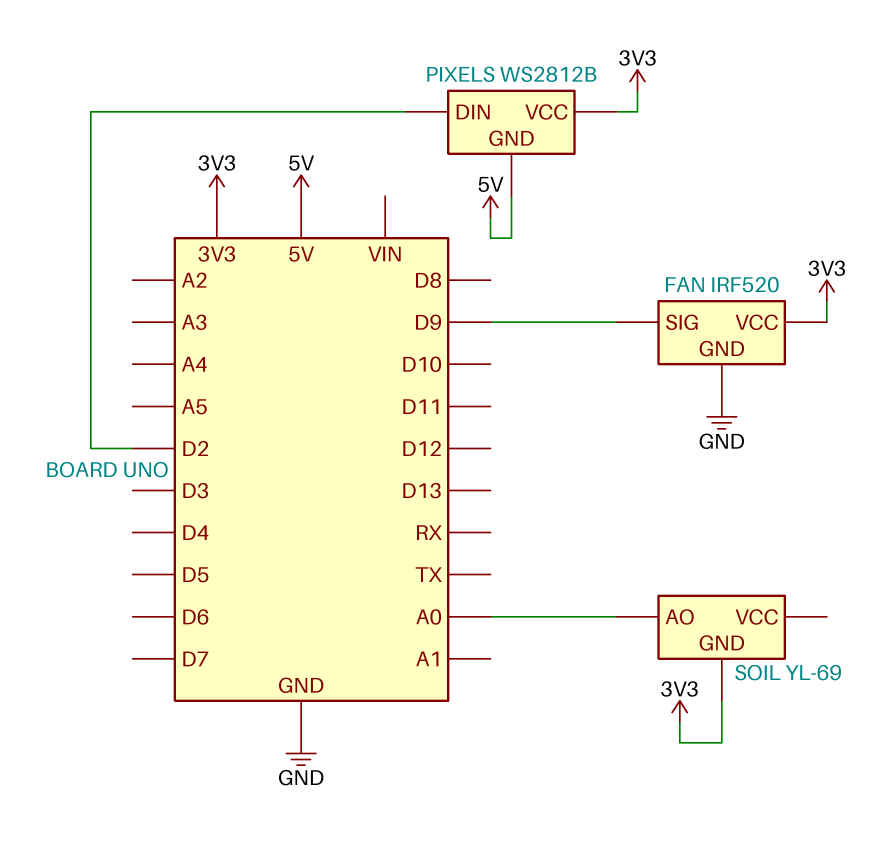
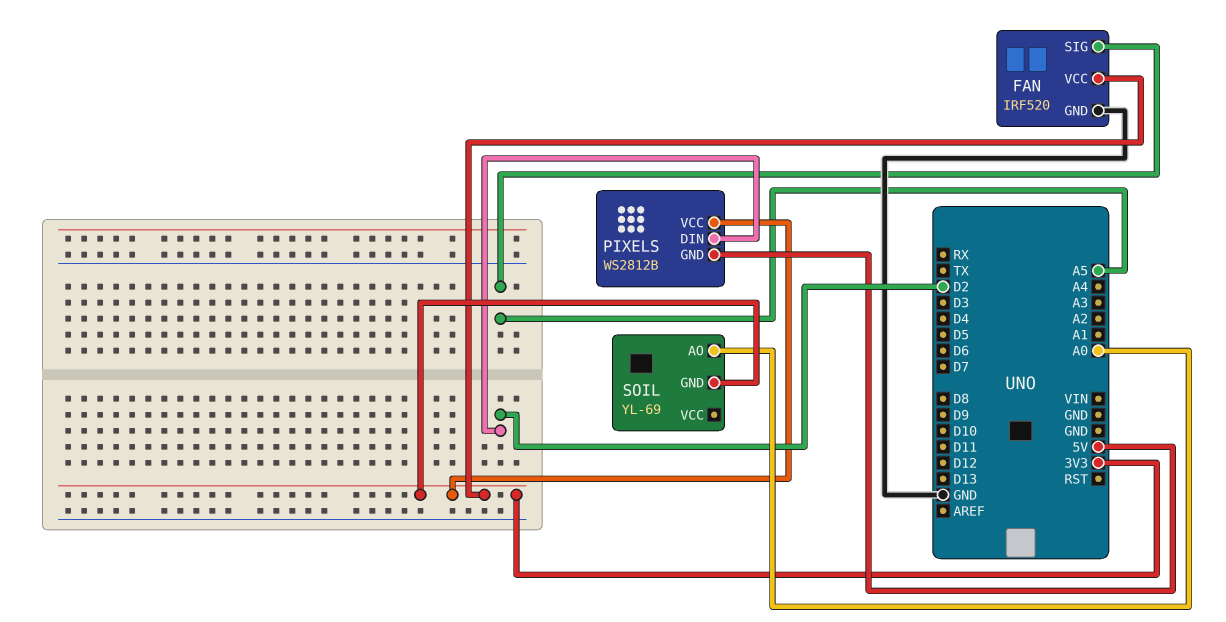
FAN pin SIG: D9 -> A5

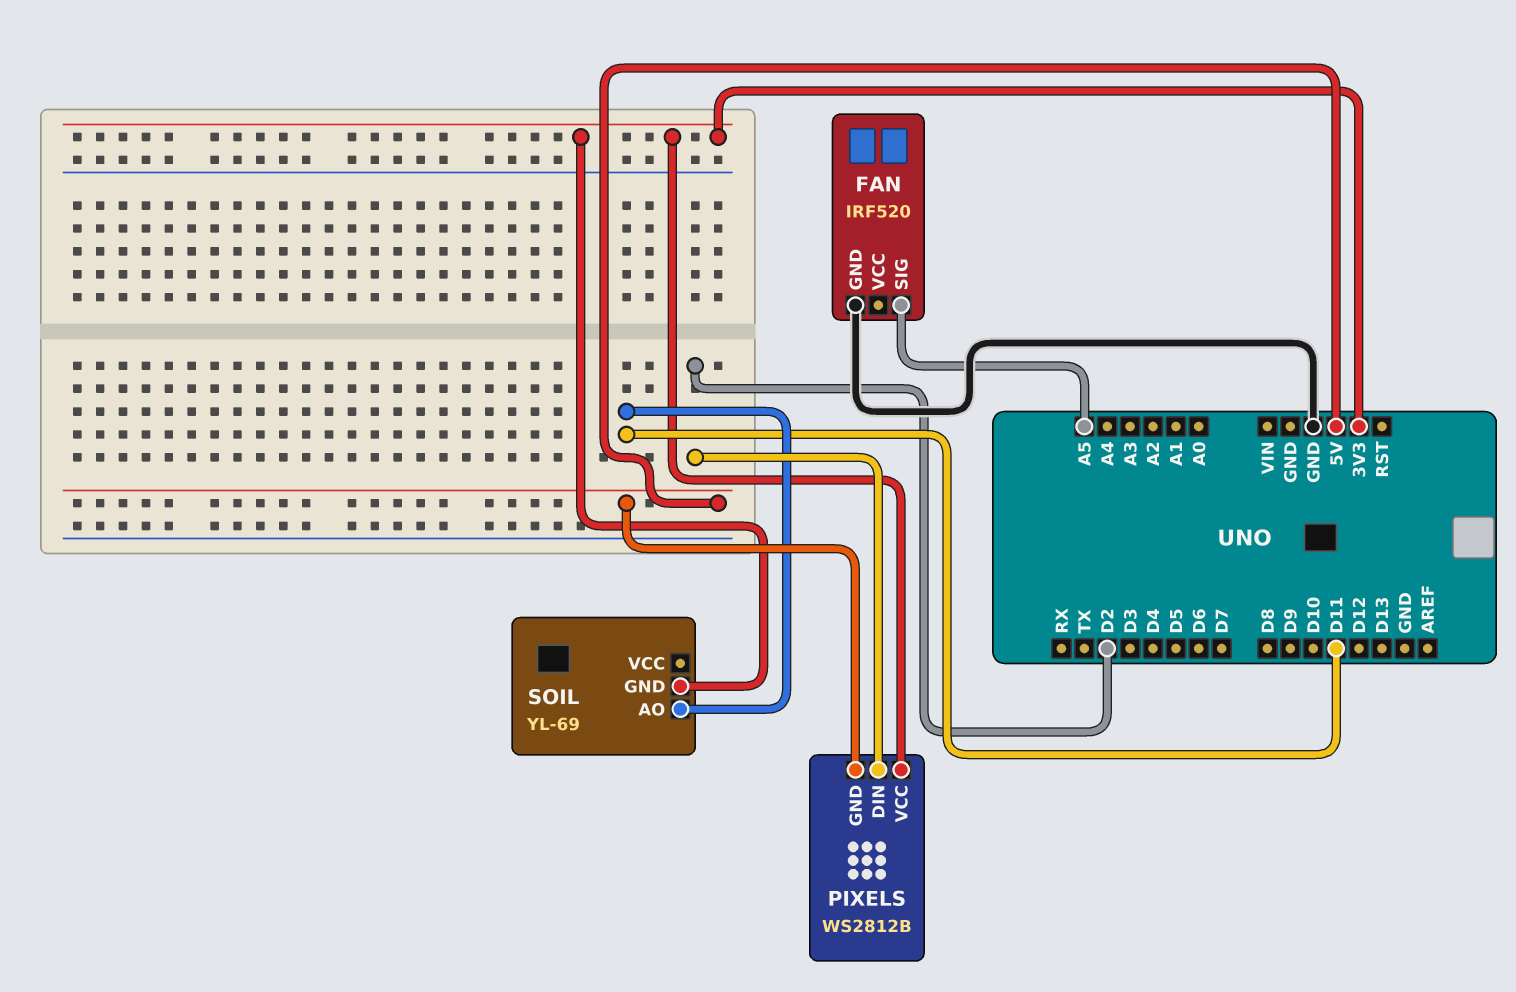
FAN pin VCC: 3V3 -> none
SOIL pin AO: A0 -> D11

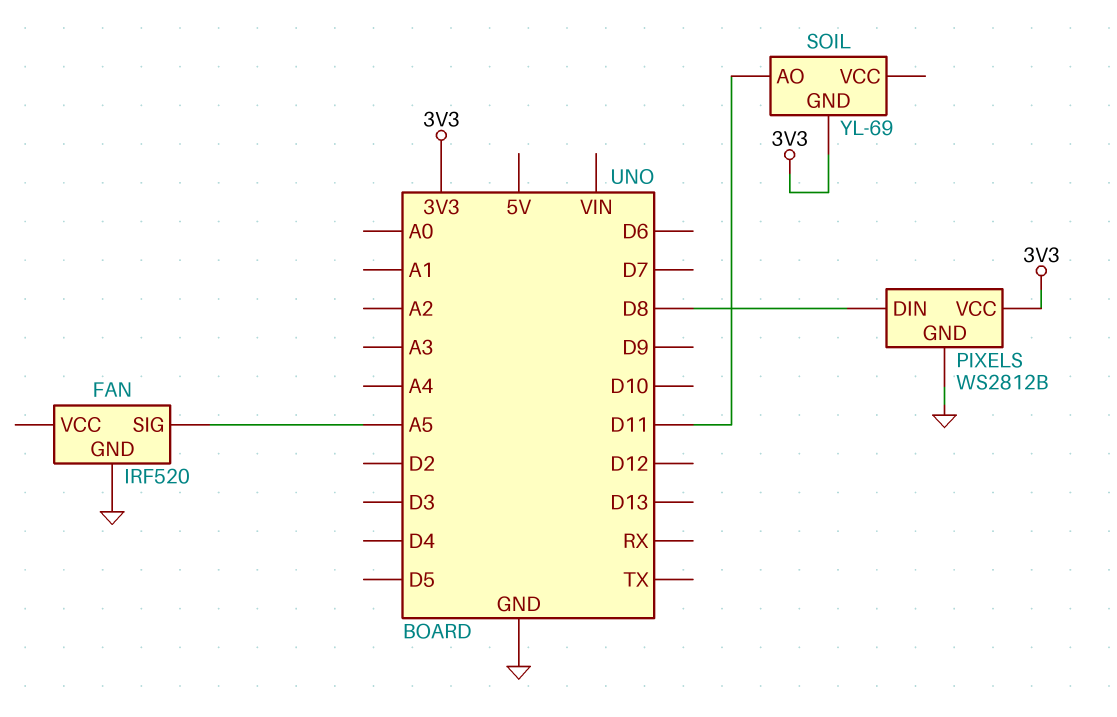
PIXELS pin DIN: D2 -> D8
PIXELS pin GND: 5V -> GND

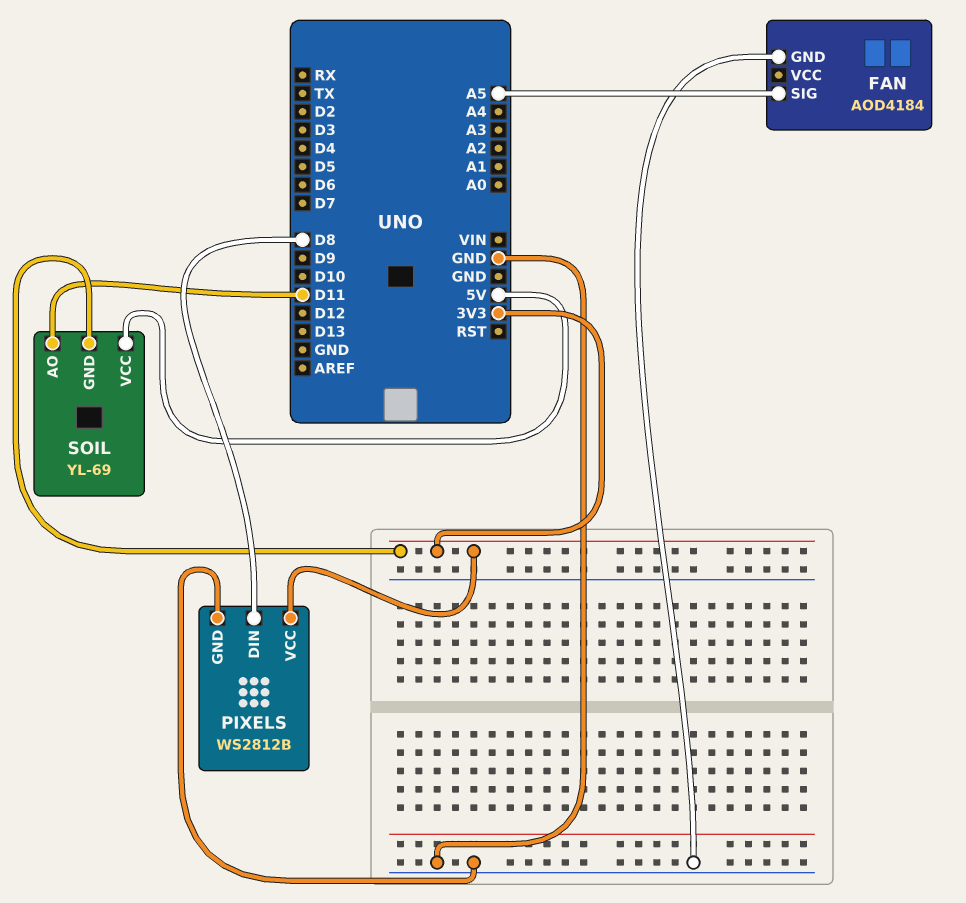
FAN: IRF520 -> AOD4184
SOIL pin VCC: none -> 5V

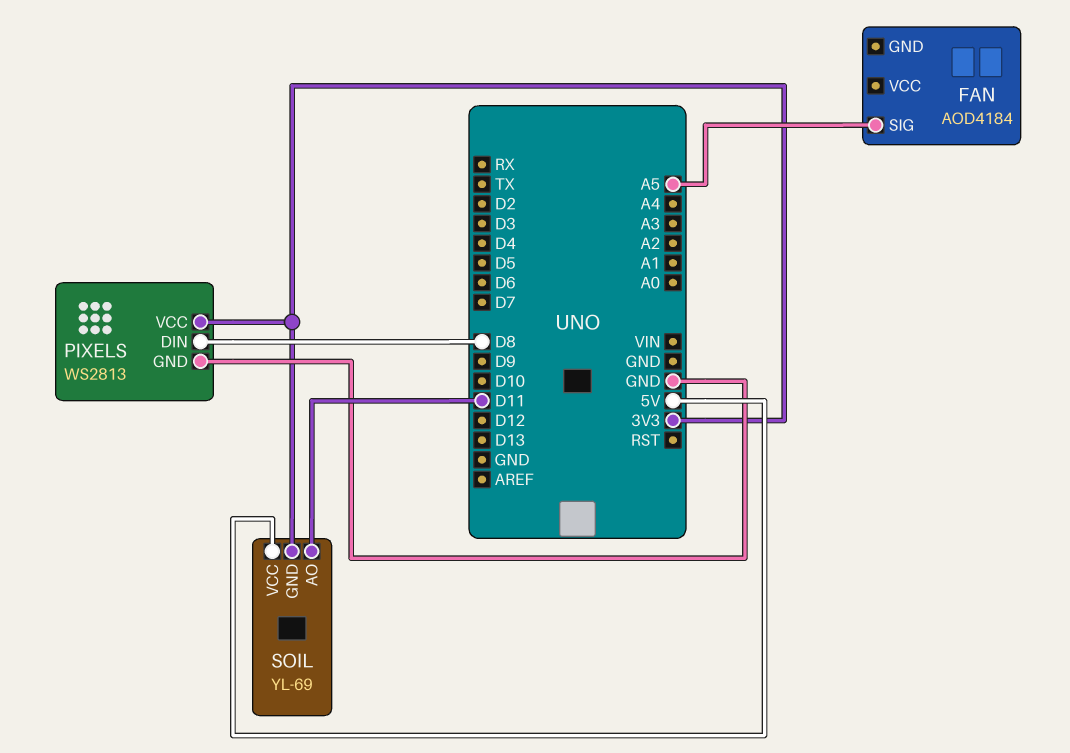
FAN pin GND: GND -> none
PIXELS: WS2812B -> WS2813

